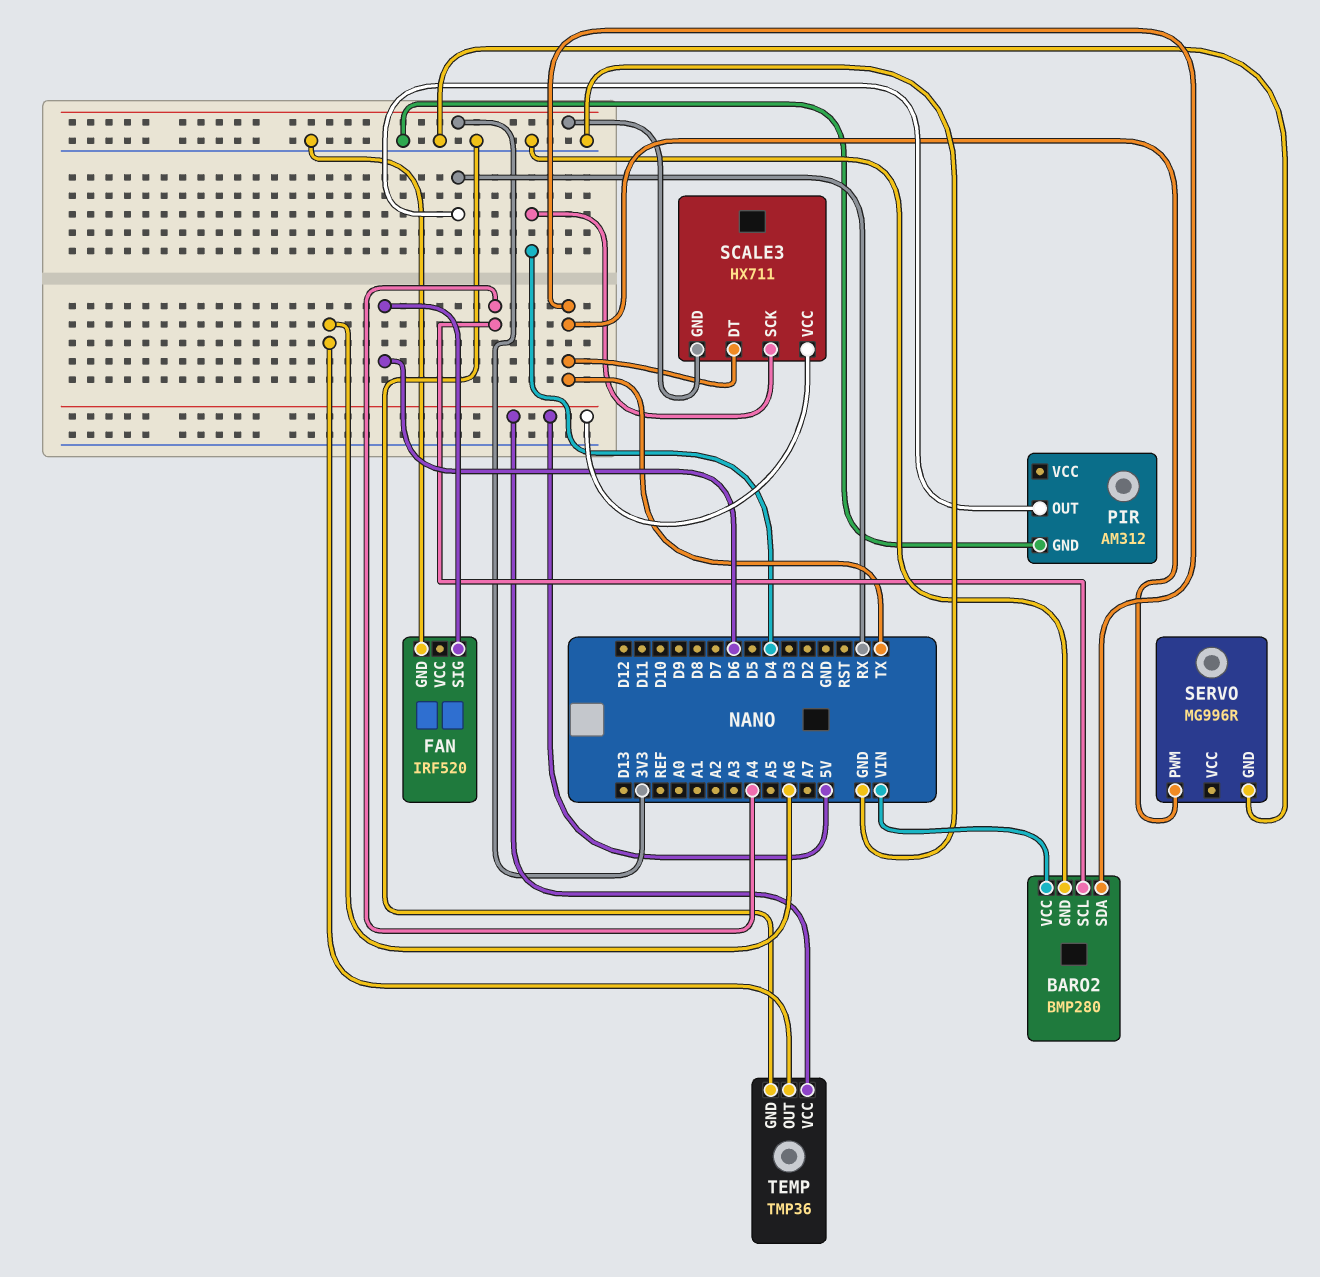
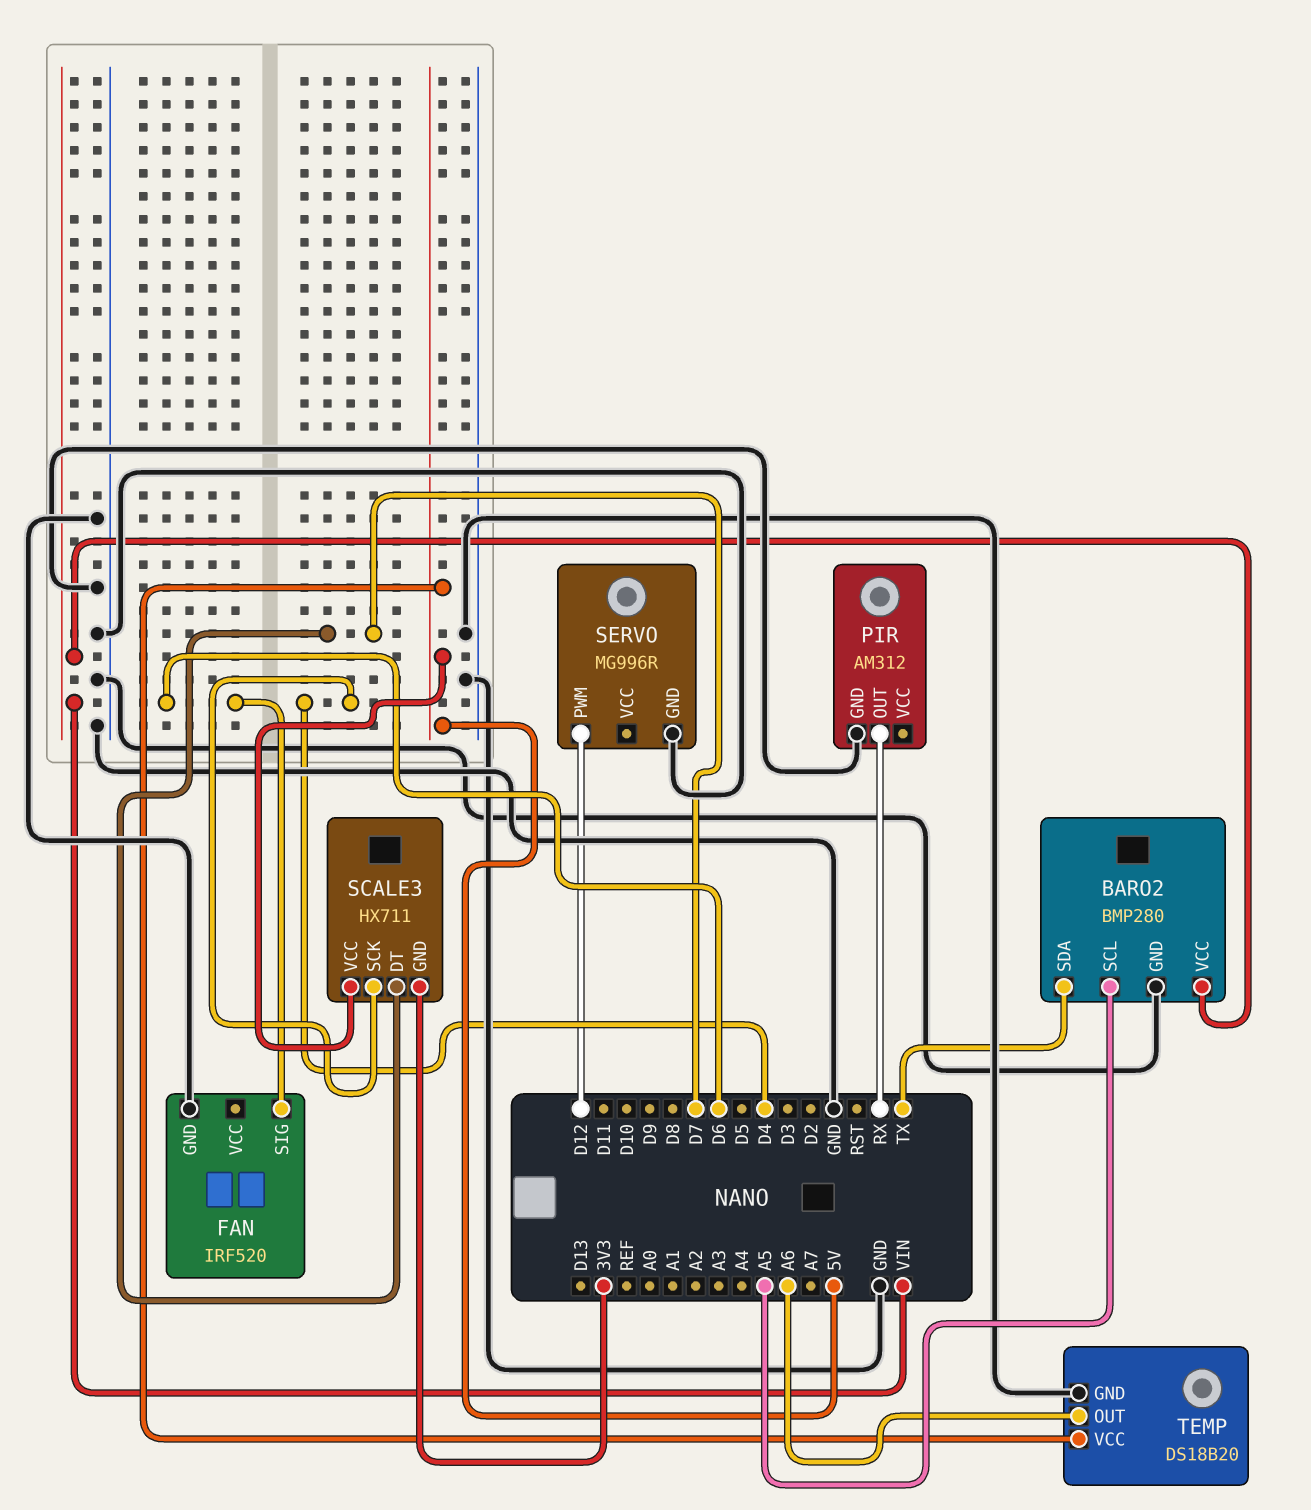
BARO2 pin SCL: A4 -> A5
SCALE3 pin DT: TX -> D7
SERVO pin PWM: TX -> D12
TEMP: TMP36 -> DS18B20

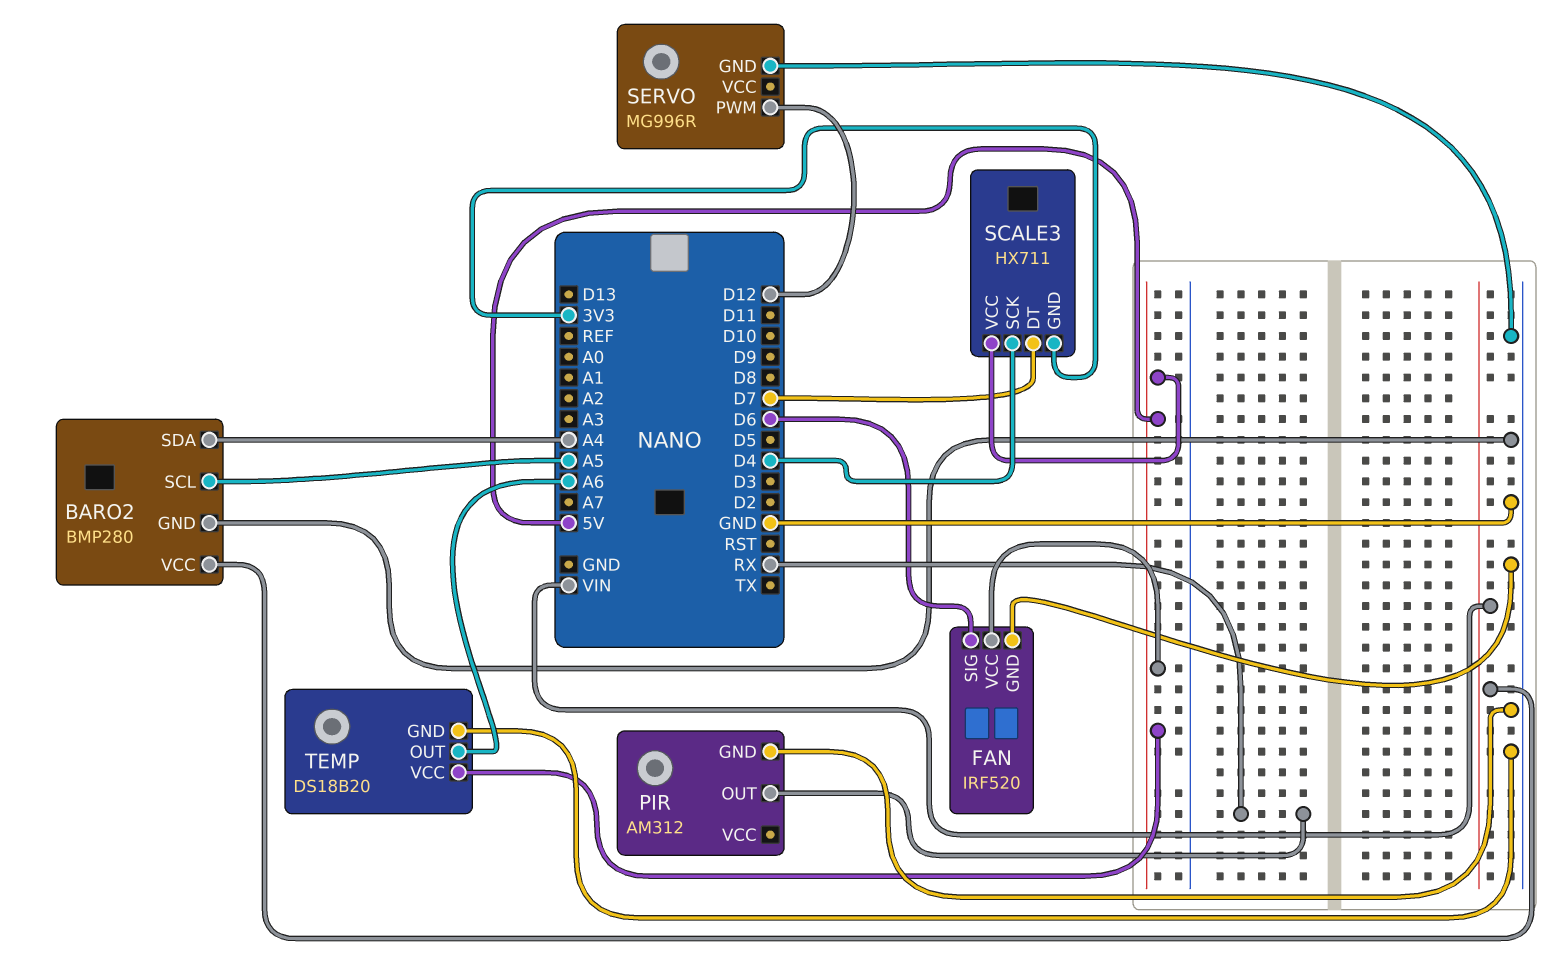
BARO2 pin SDA: TX -> A4
FAN pin VCC: none -> 5V

